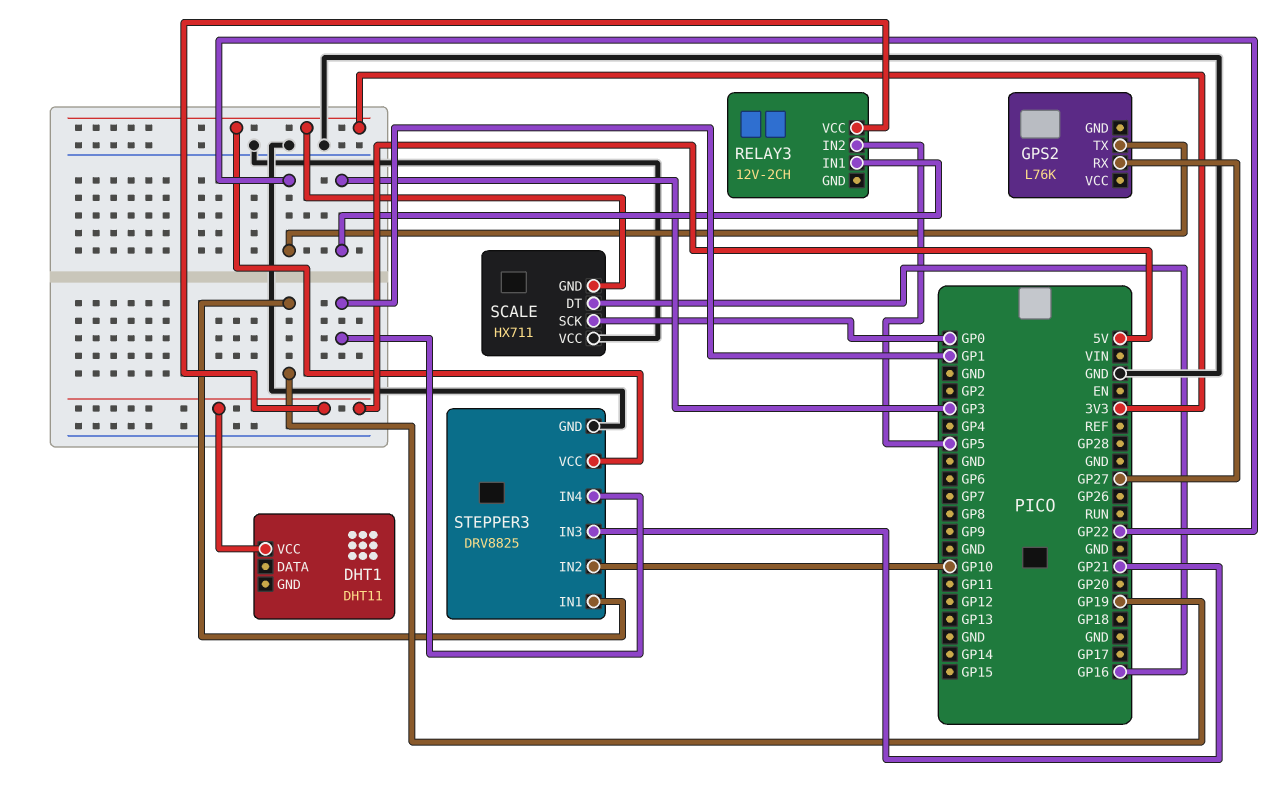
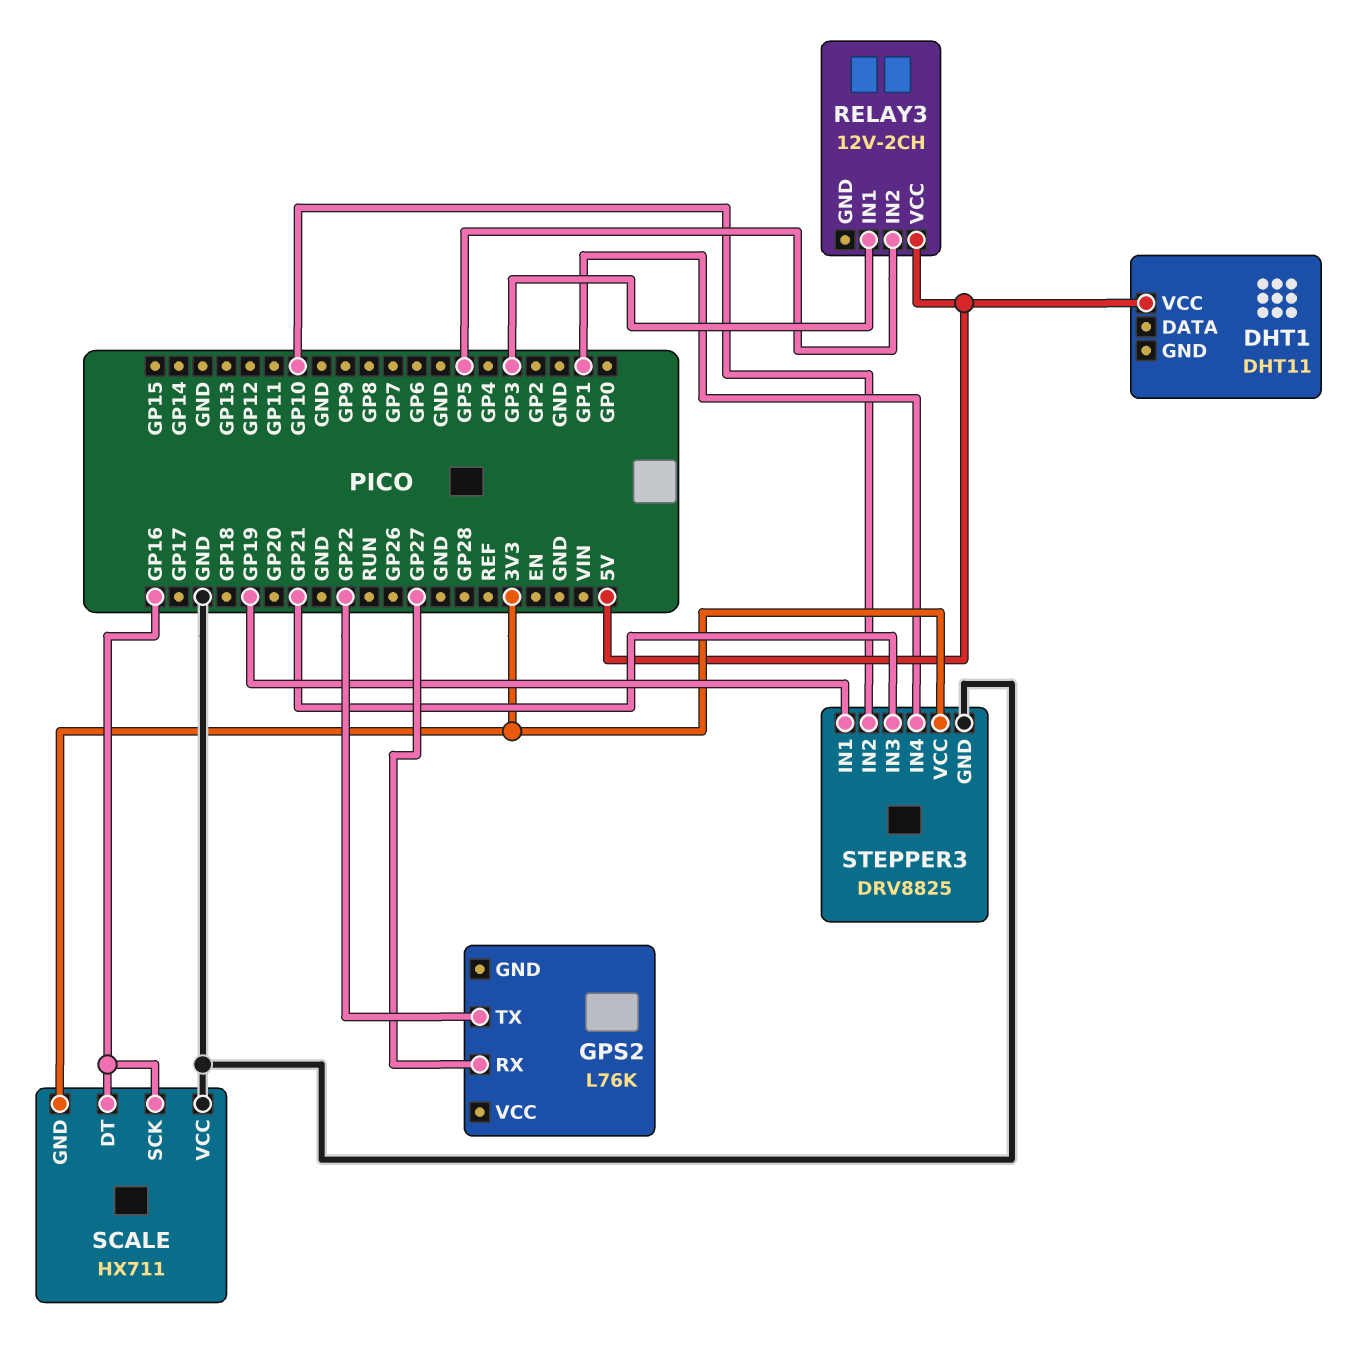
SCALE pin SCK: GP0 -> GP16

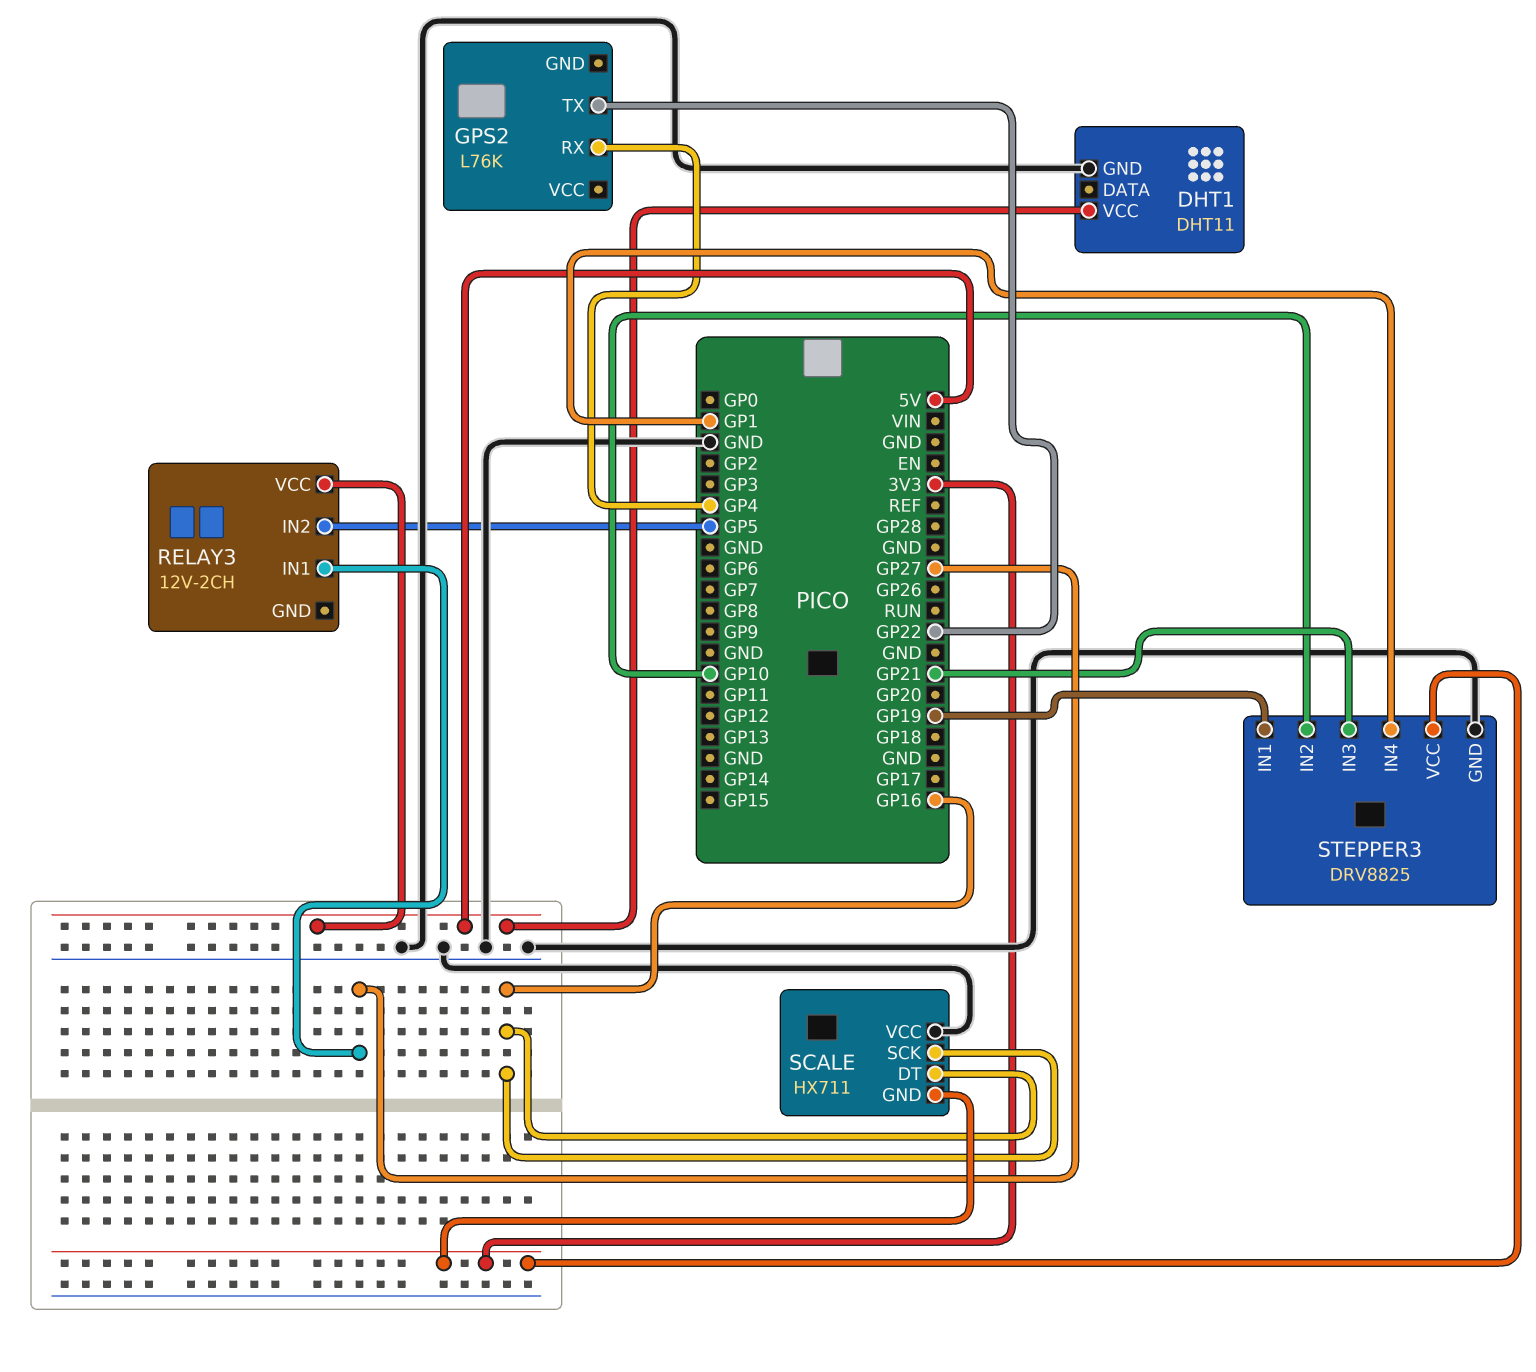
DHT1 pin GND: none -> GND
GPS2 pin RX: GP27 -> GP4
RELAY3 pin IN1: GP3 -> GP27

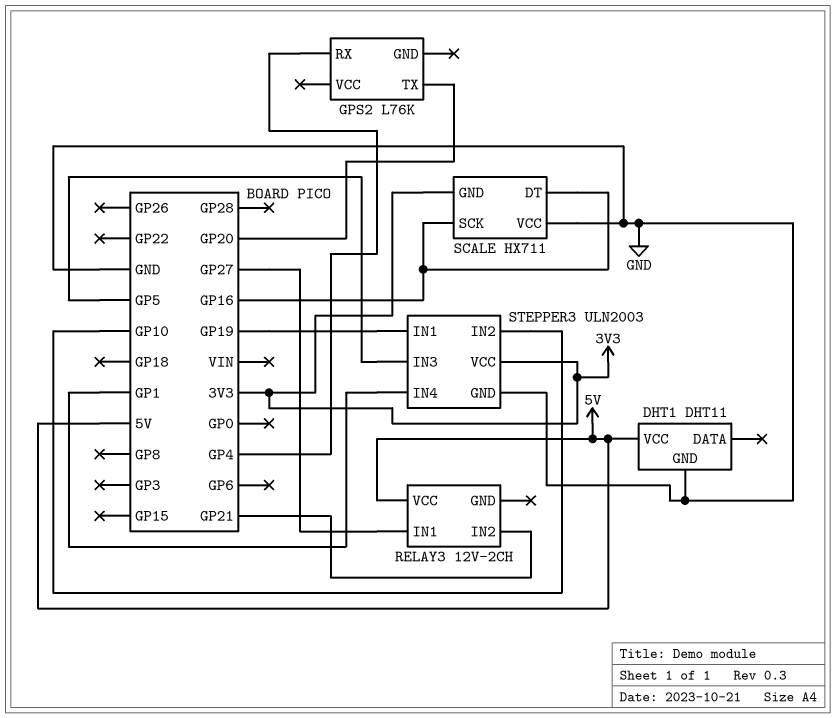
GPS2 pin TX: GP22 -> GP20
RELAY3 pin IN2: GP5 -> GP21
STEPPER3: DRV8825 -> ULN2003
STEPPER3 pin IN3: GP21 -> GP5

